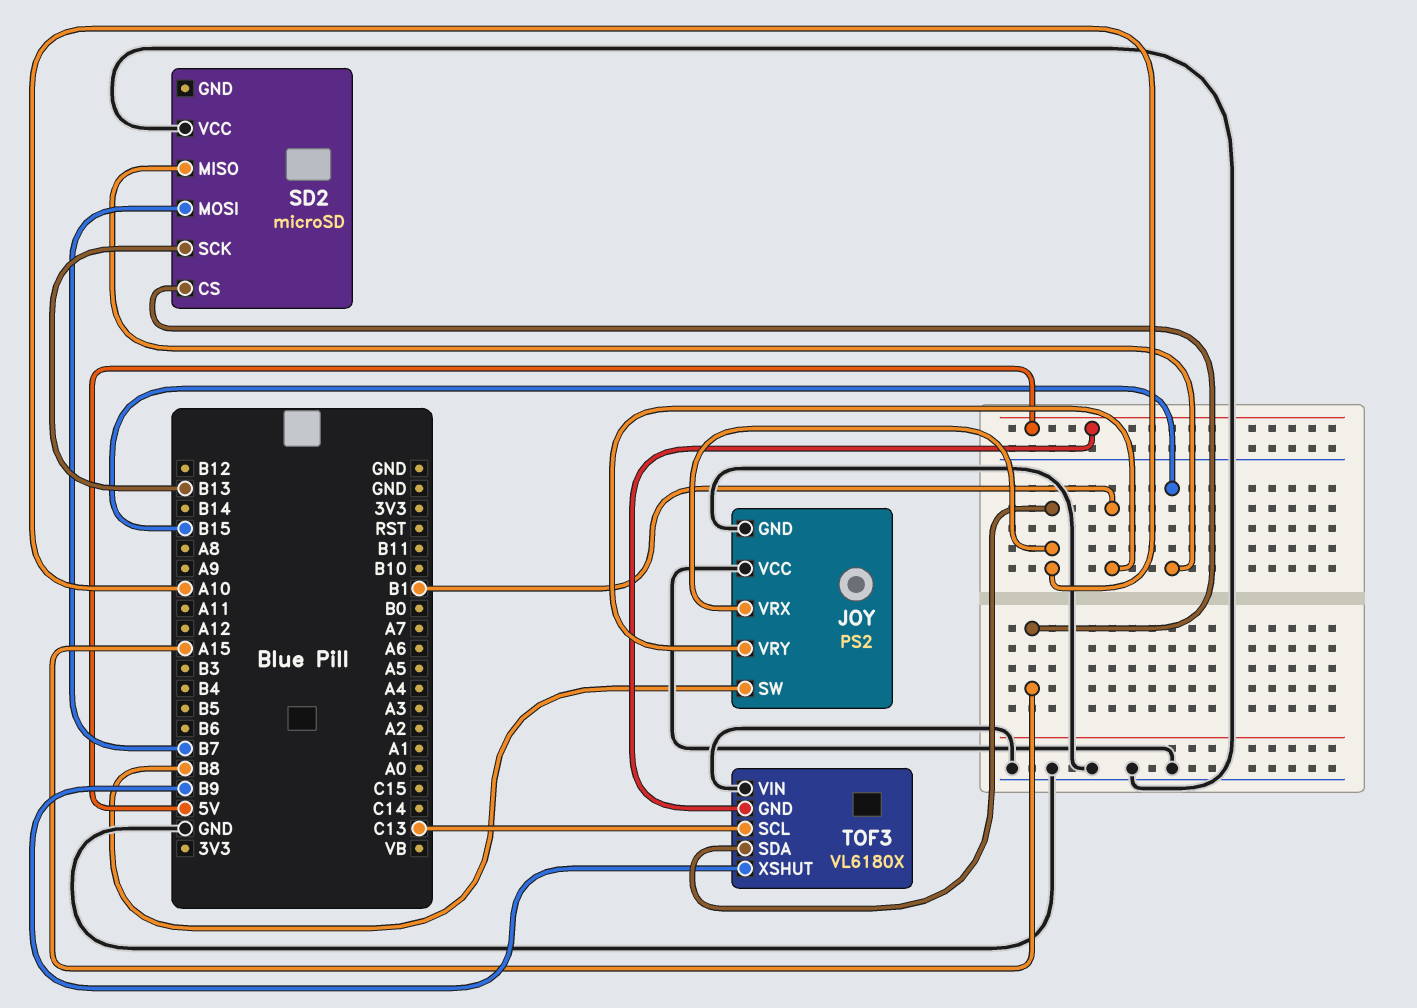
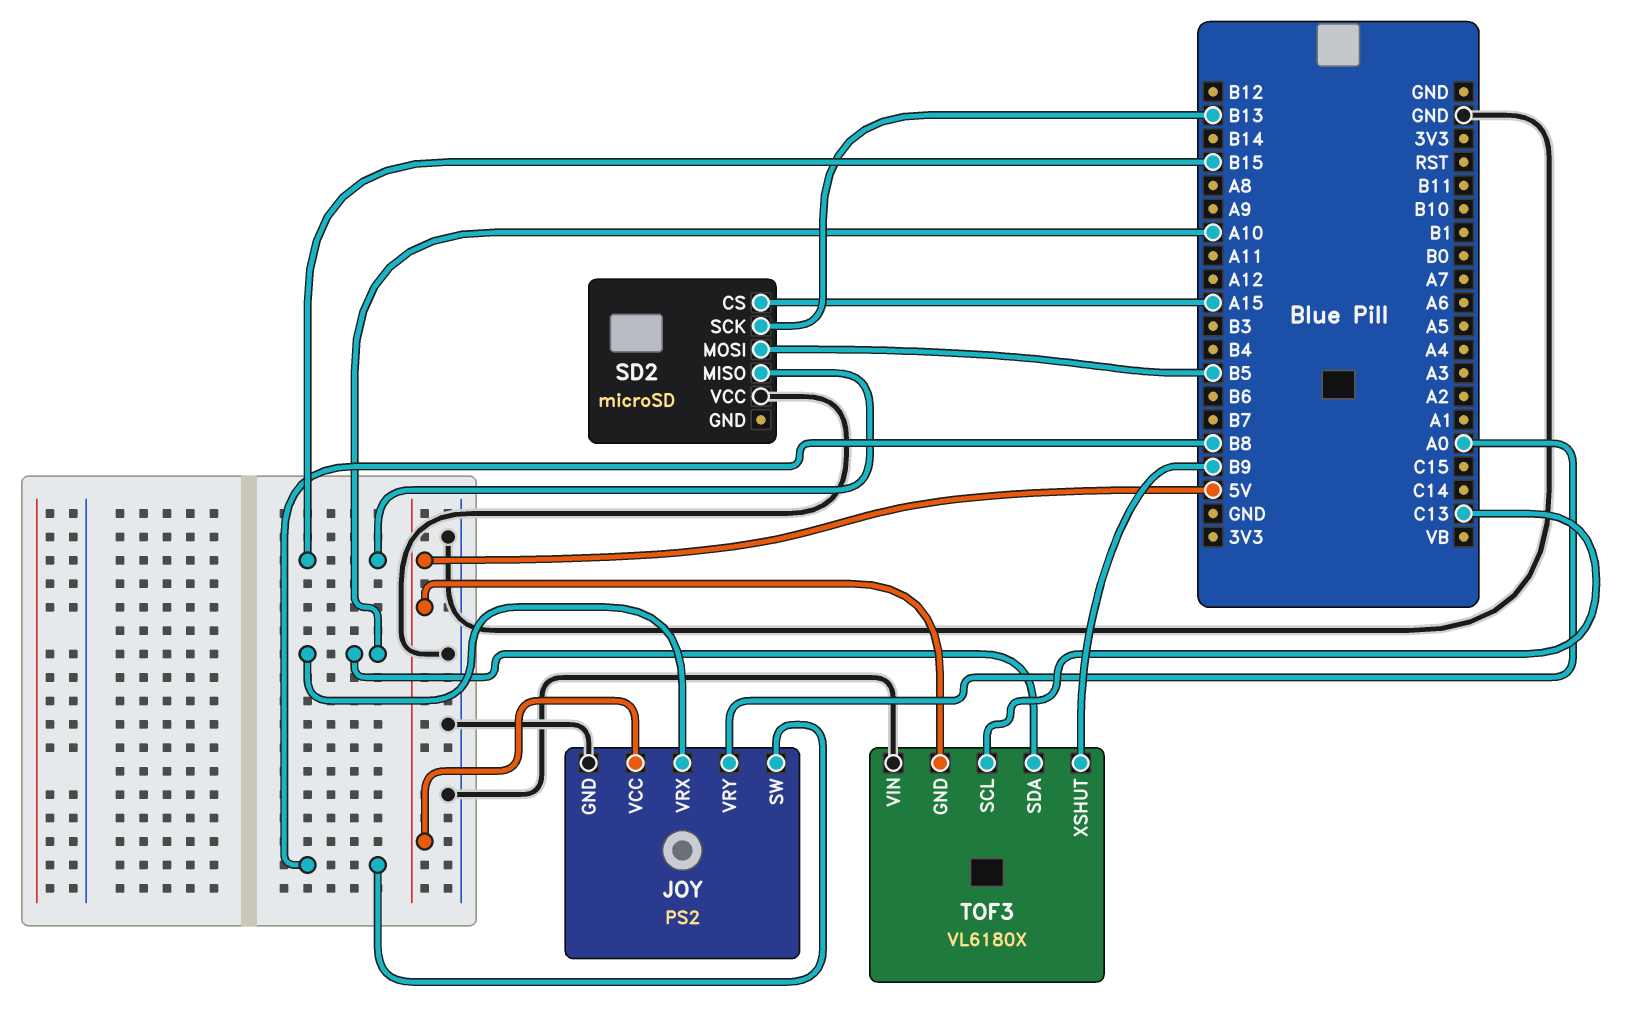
JOY pin VCC: GND -> 5V
JOY pin VRY: B1 -> A0
SD2 pin MOSI: B7 -> B5

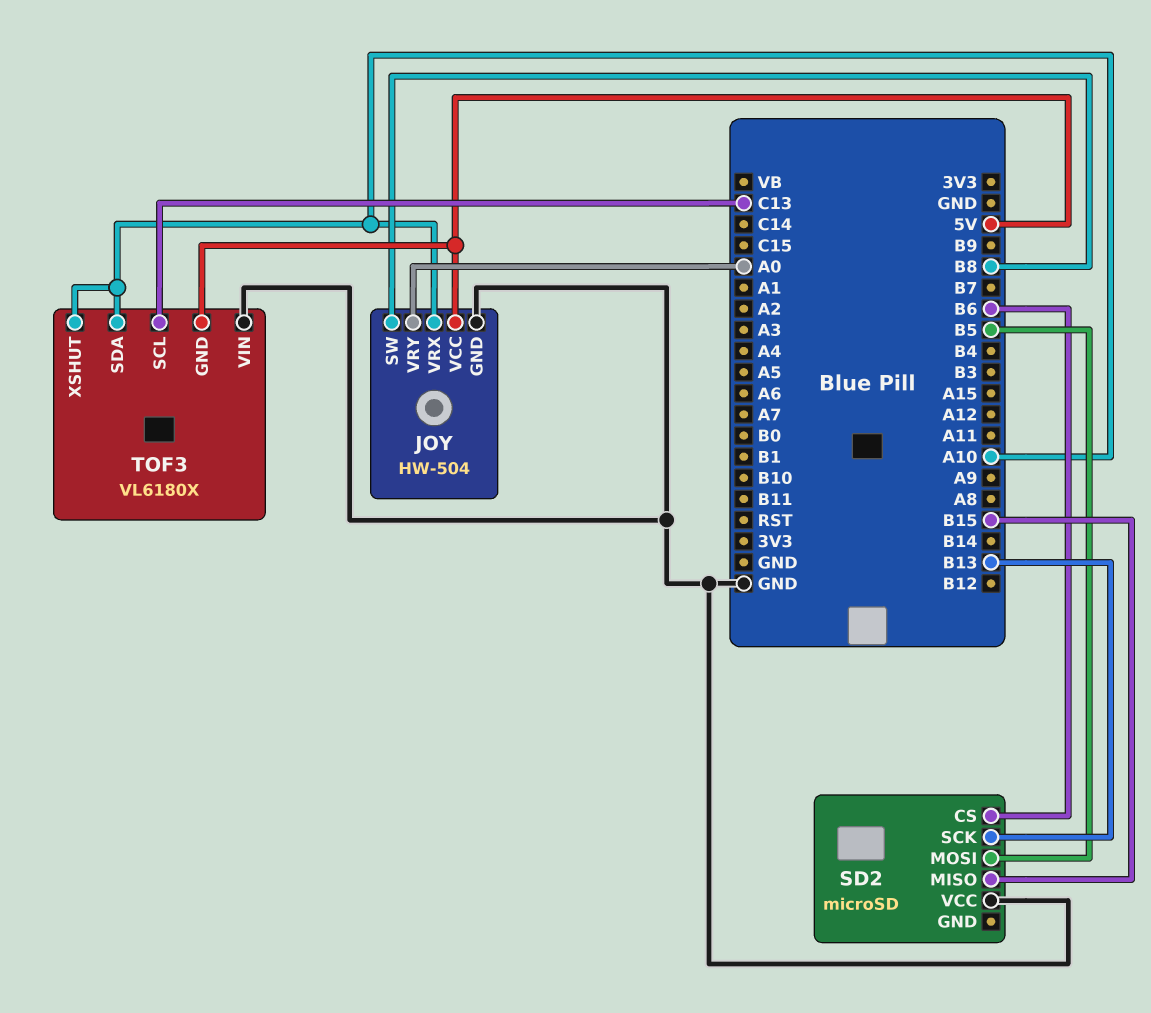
JOY: PS2 -> HW-504
SD2 pin CS: A15 -> B6
TOF3 pin XSHUT: B9 -> A10

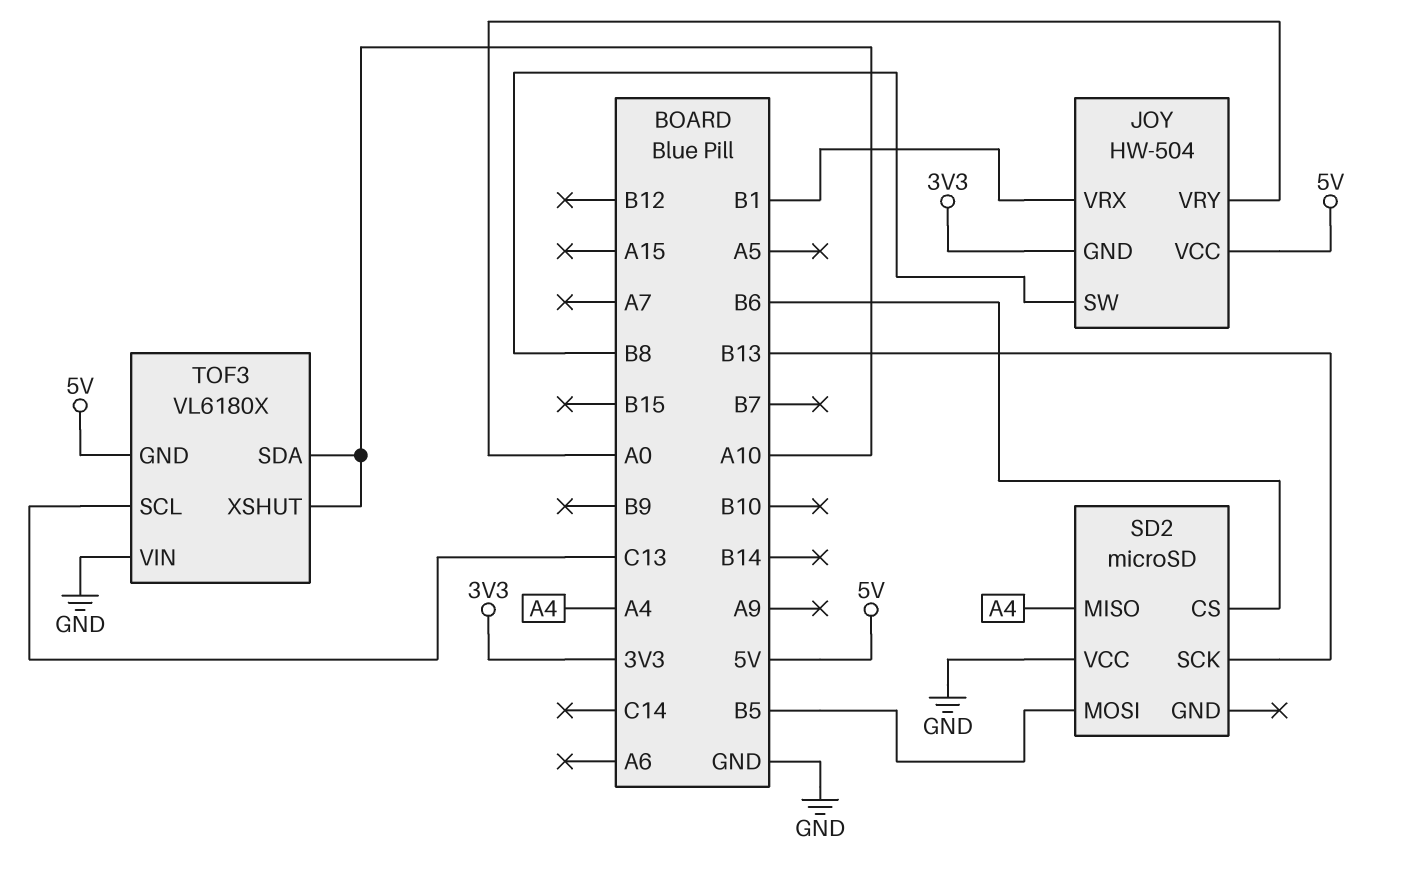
JOY pin GND: GND -> 3V3
JOY pin VRX: A10 -> B1
SD2 pin MISO: B15 -> A4

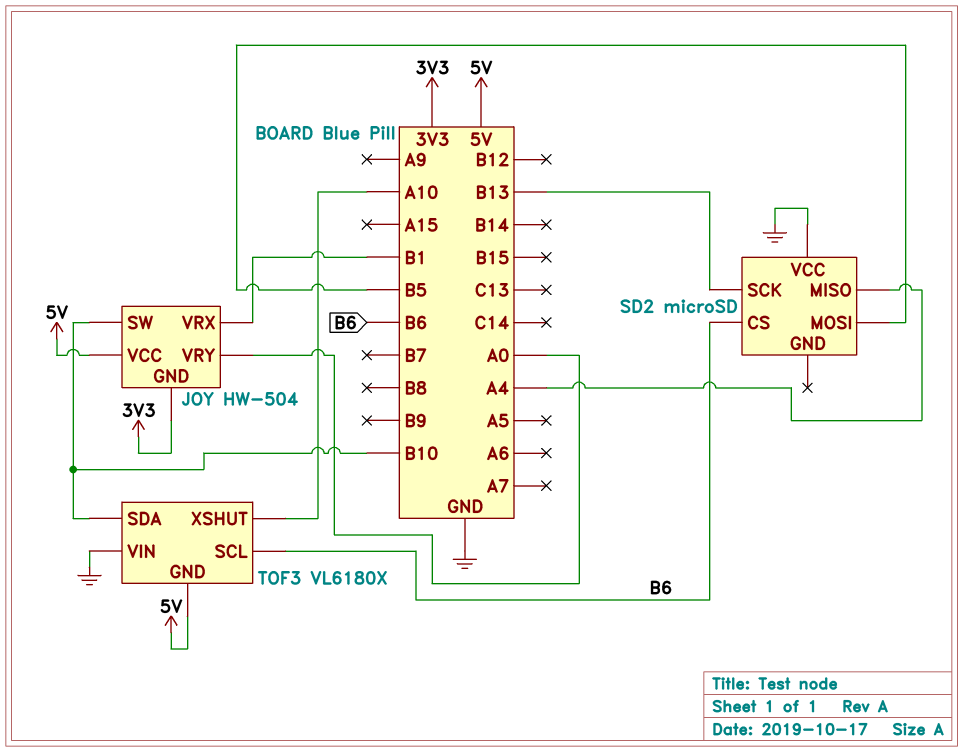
JOY pin SW: B8 -> B10
TOF3 pin SCL: C13 -> B6
TOF3 pin SDA: A10 -> B10

